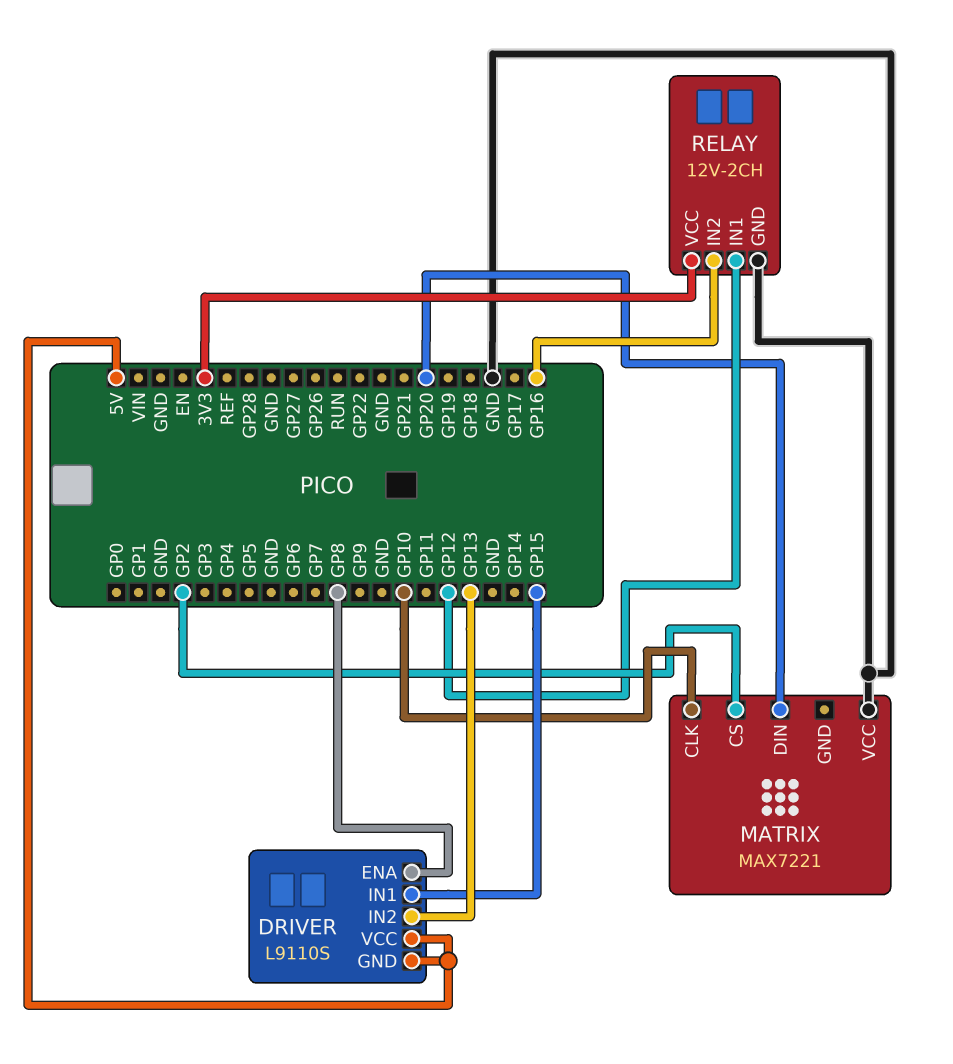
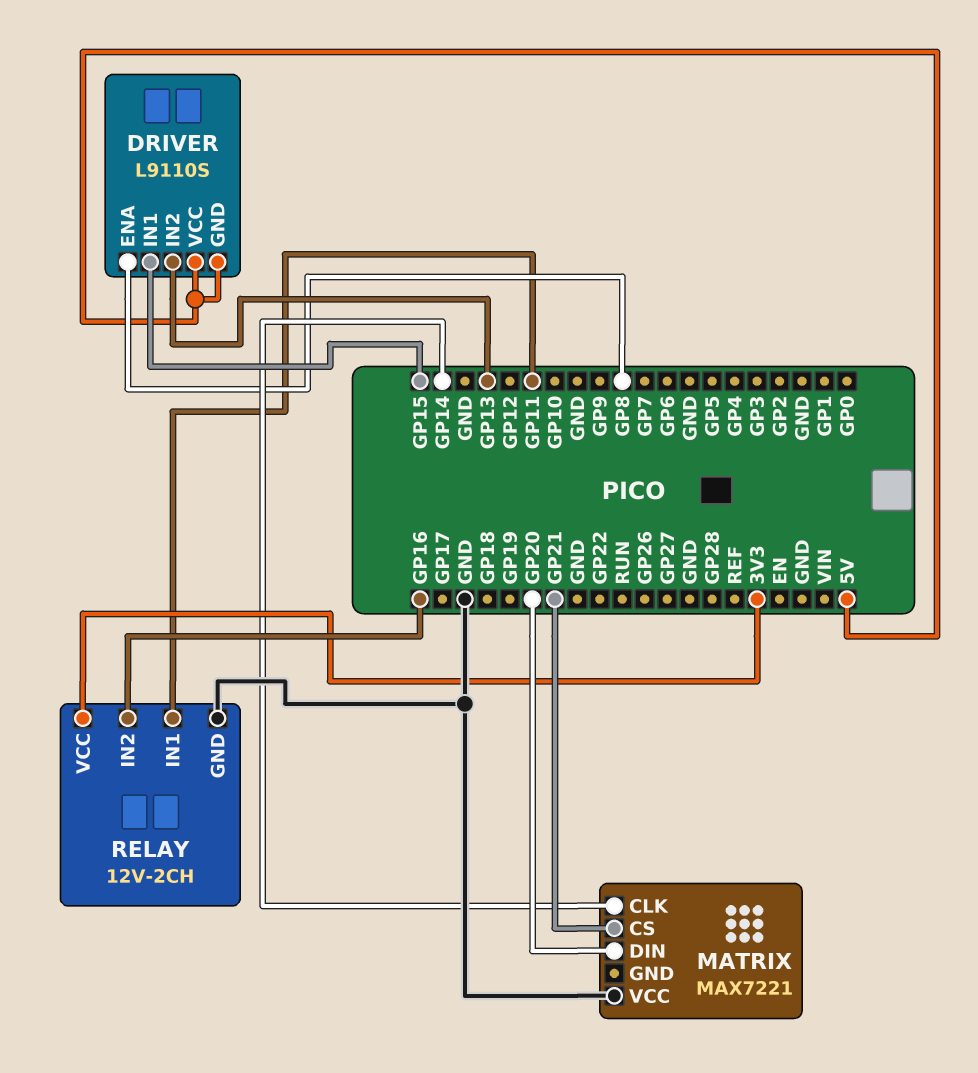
MATRIX pin CLK: GP10 -> GP14
MATRIX pin CS: GP2 -> GP21
RELAY pin IN1: GP12 -> GP11

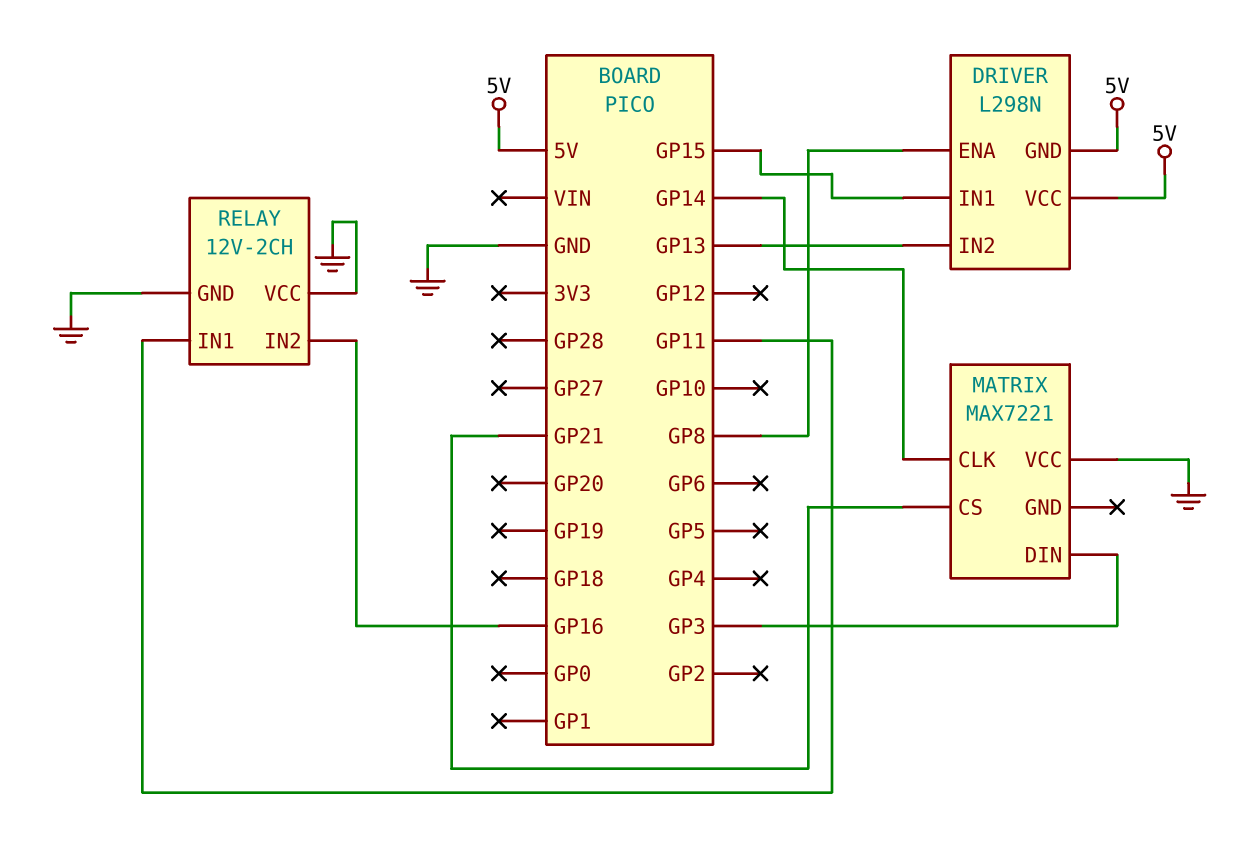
DRIVER: L9110S -> L298N
MATRIX pin DIN: GP20 -> GP3
RELAY pin VCC: 3V3 -> GND

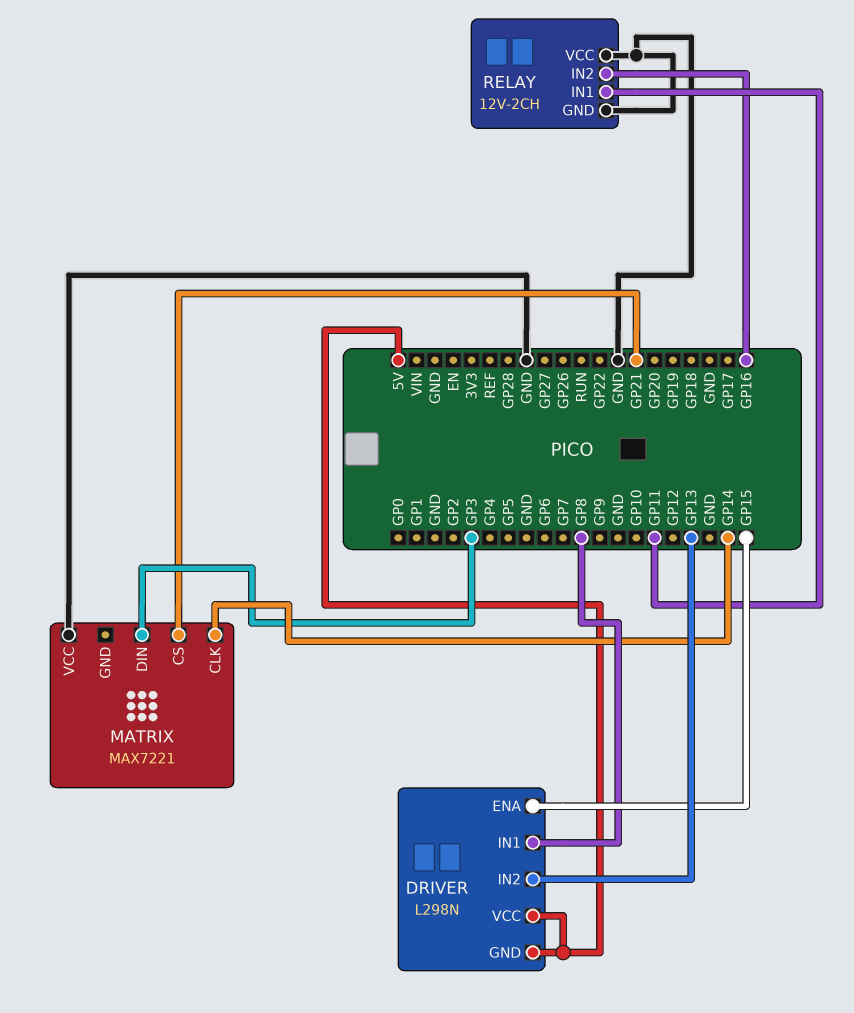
DRIVER pin ENA: GP8 -> GP15
DRIVER pin IN1: GP15 -> GP8

